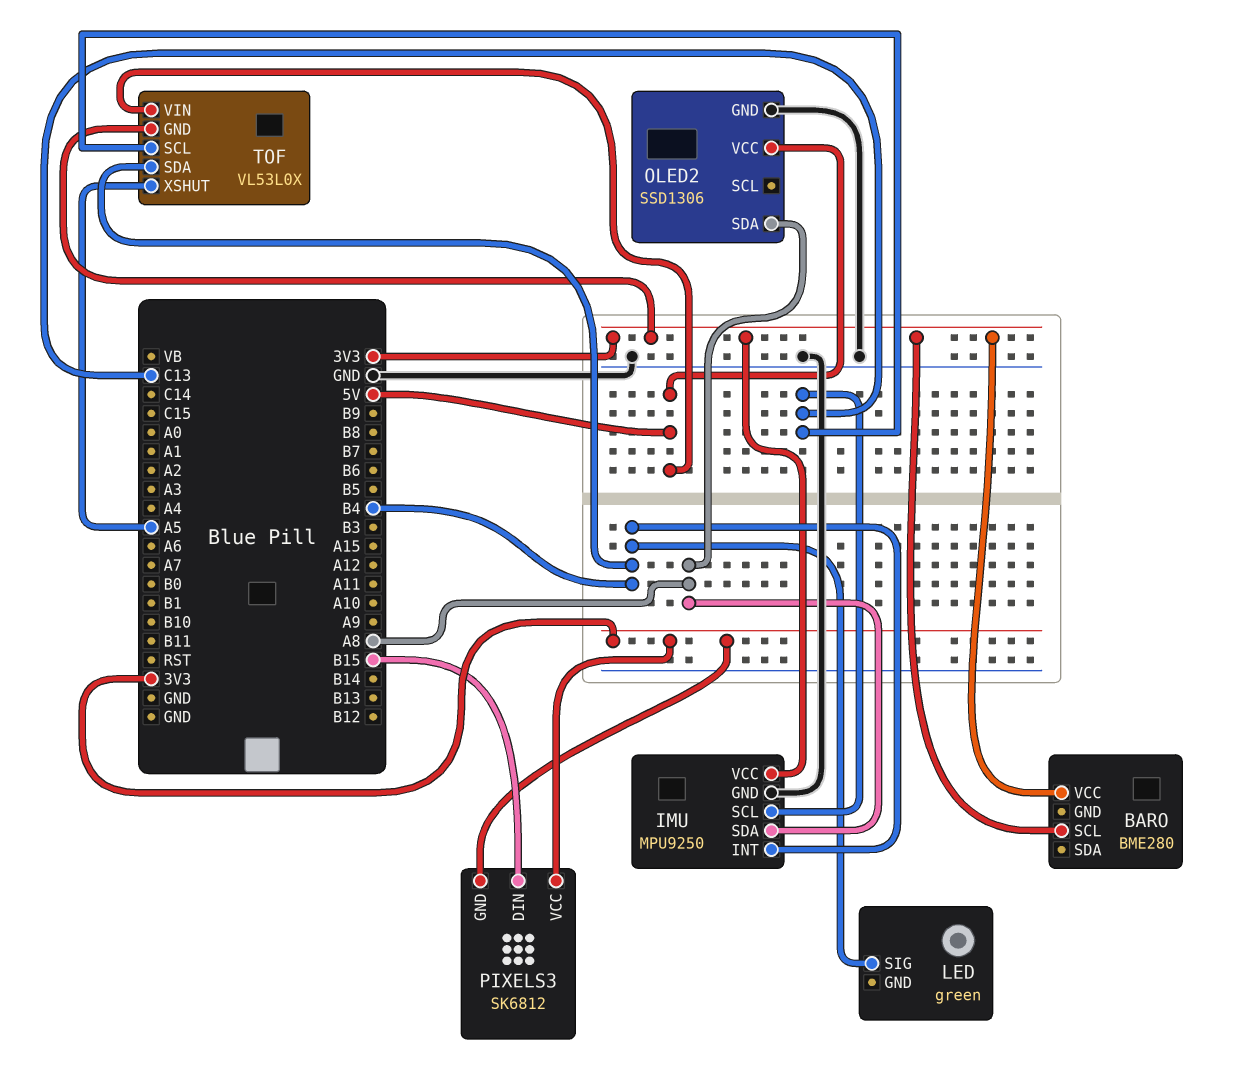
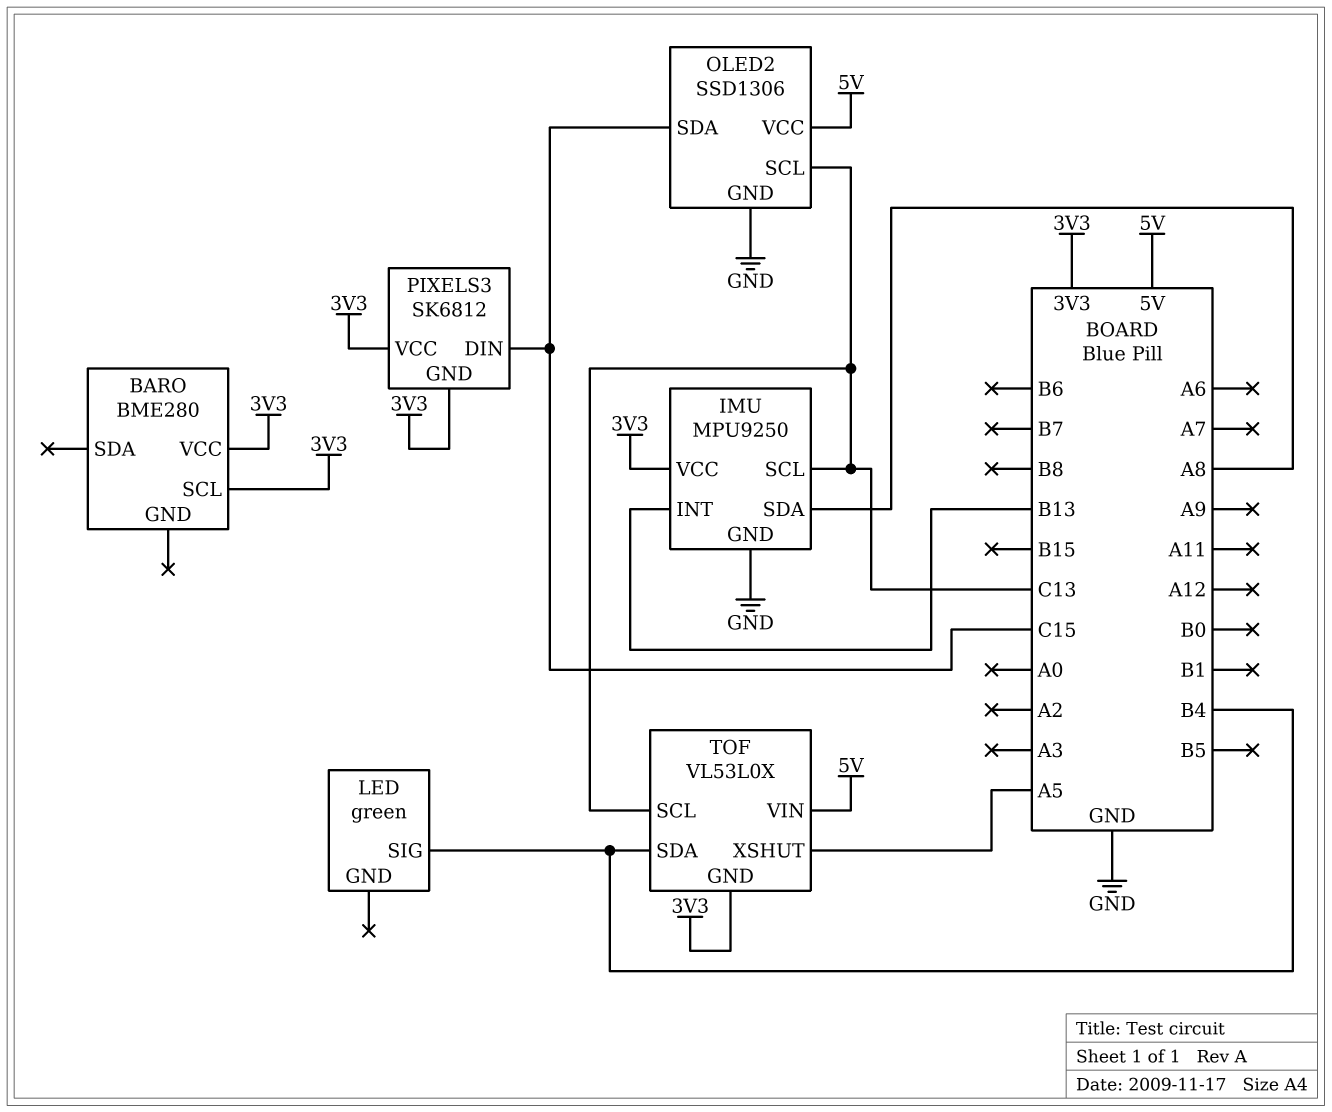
IMU pin INT: B4 -> B13
OLED2 pin SCL: none -> C13
OLED2 pin SDA: A8 -> C15
PIXELS3 pin DIN: B15 -> C15

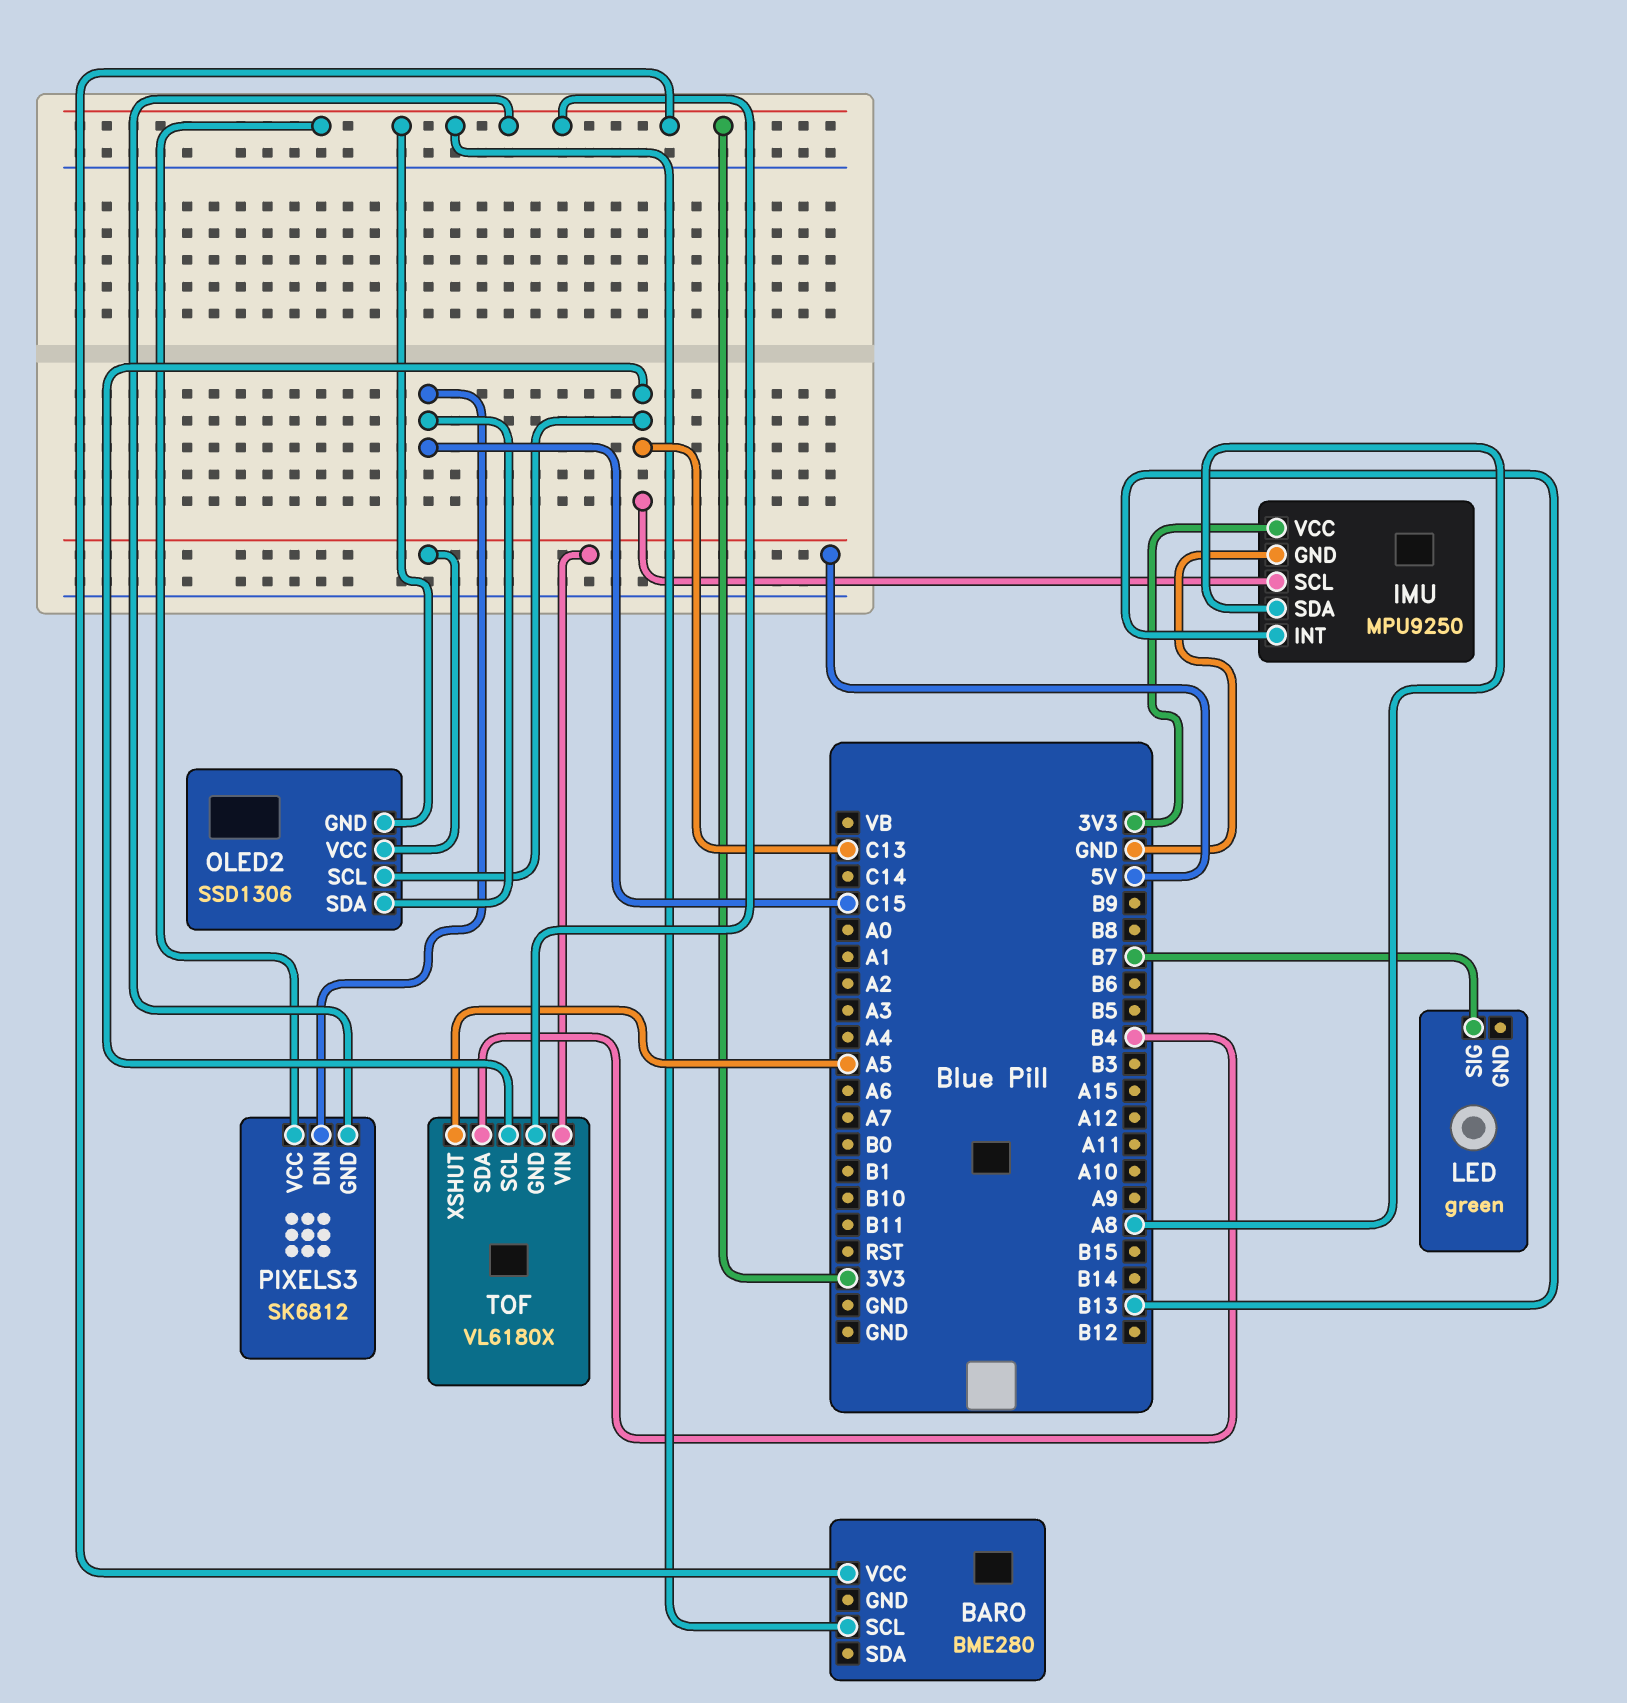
LED pin SIG: B4 -> B7
OLED2 pin GND: GND -> 3V3
TOF: VL53L0X -> VL6180X

